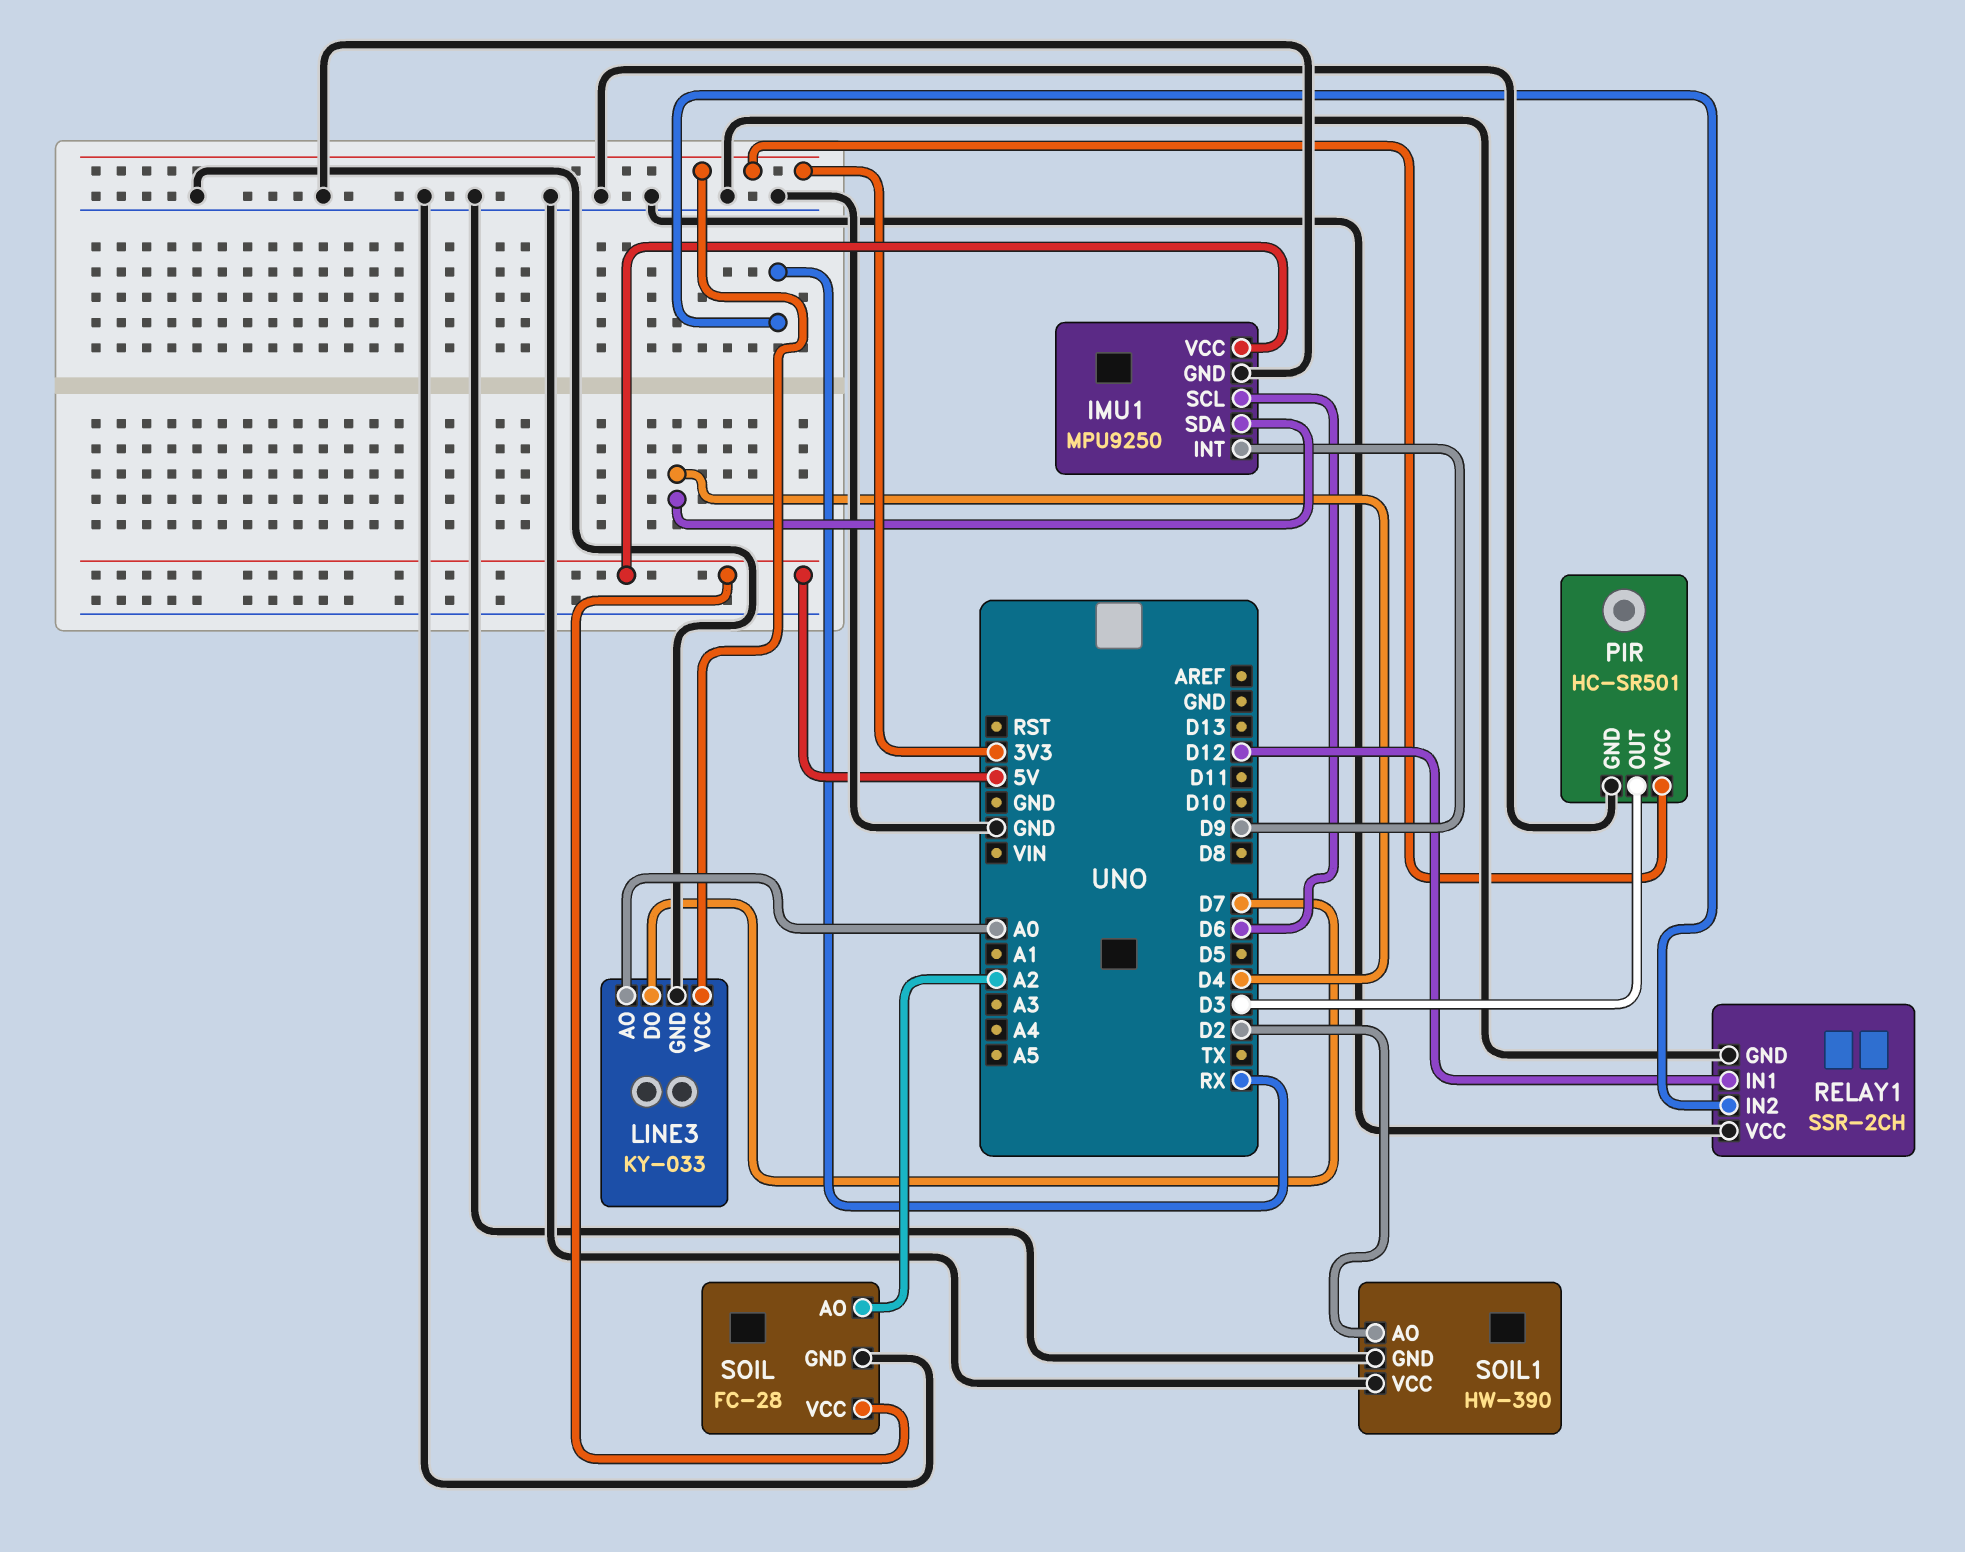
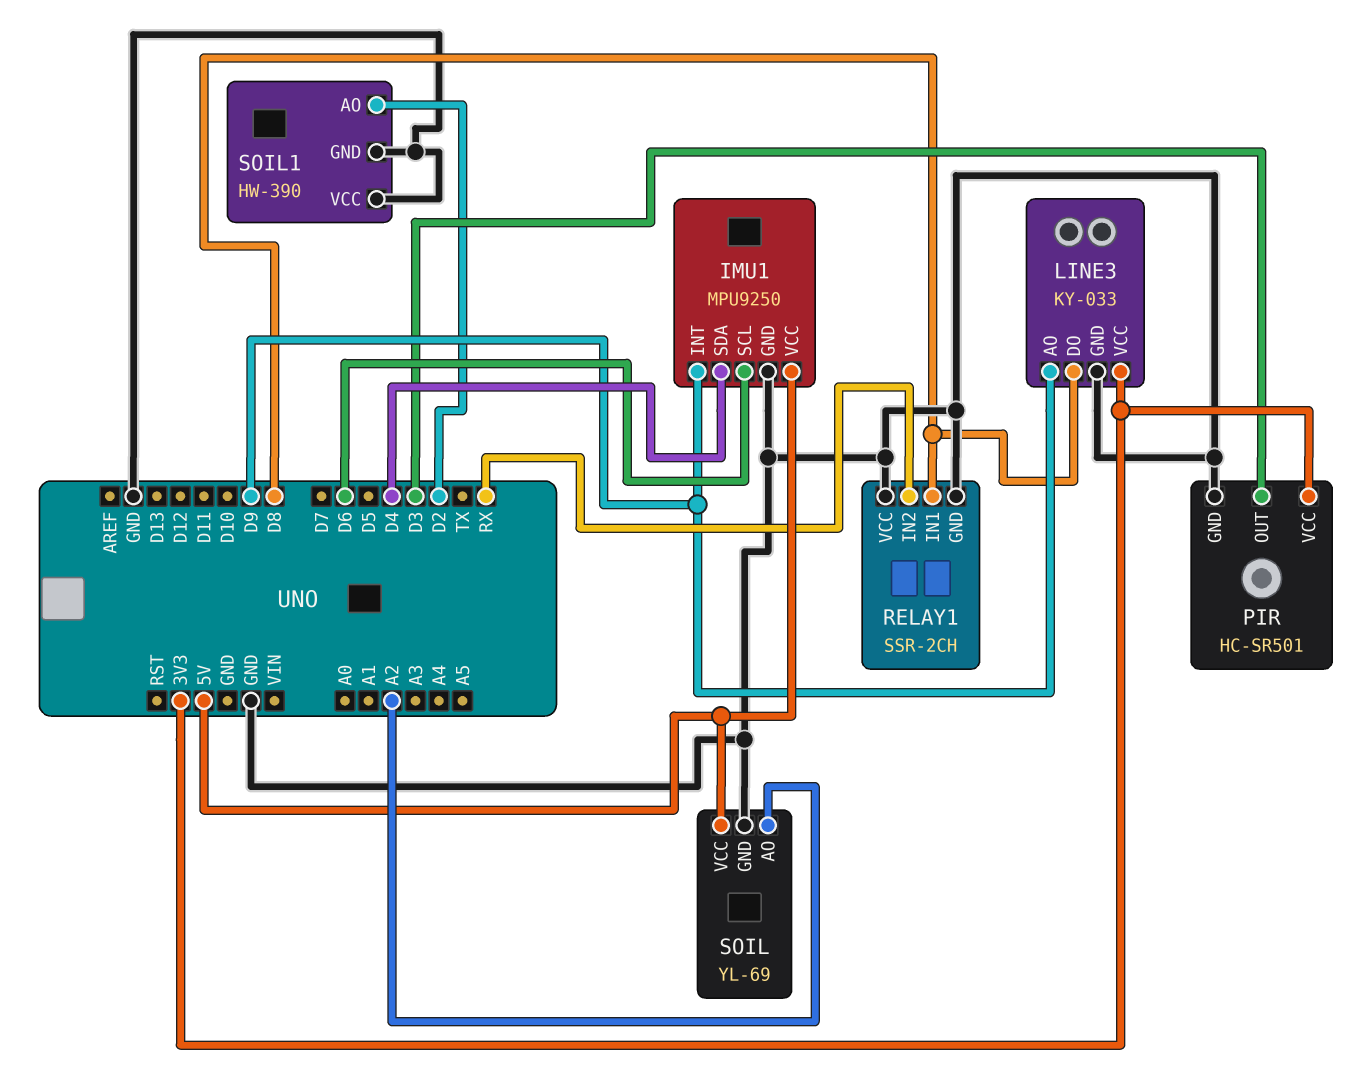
LINE3 pin AO: A0 -> D9
LINE3 pin DO: D7 -> D8
RELAY1 pin IN1: D12 -> D8
SOIL: FC-28 -> YL-69

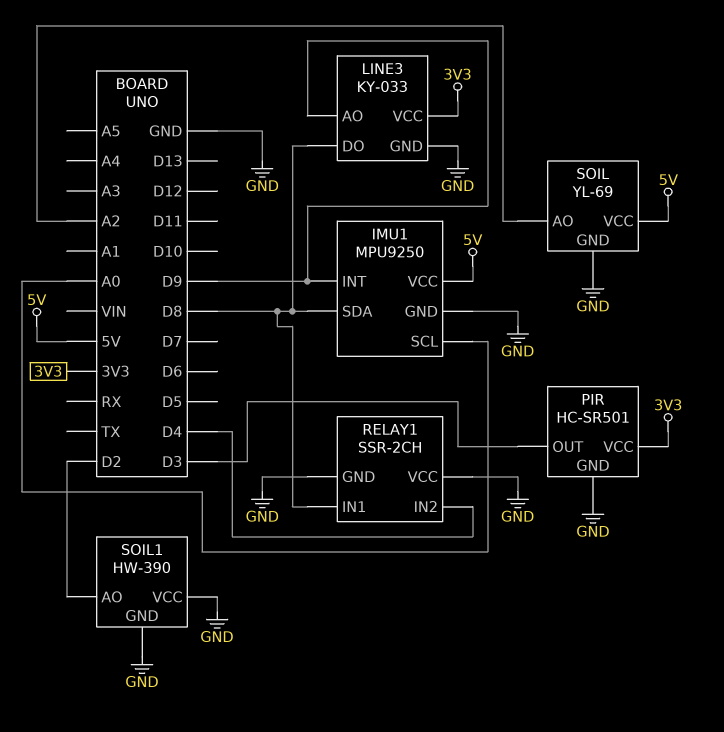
IMU1 pin SCL: D6 -> A0
IMU1 pin SDA: D4 -> D8
RELAY1 pin IN2: RX -> D4

